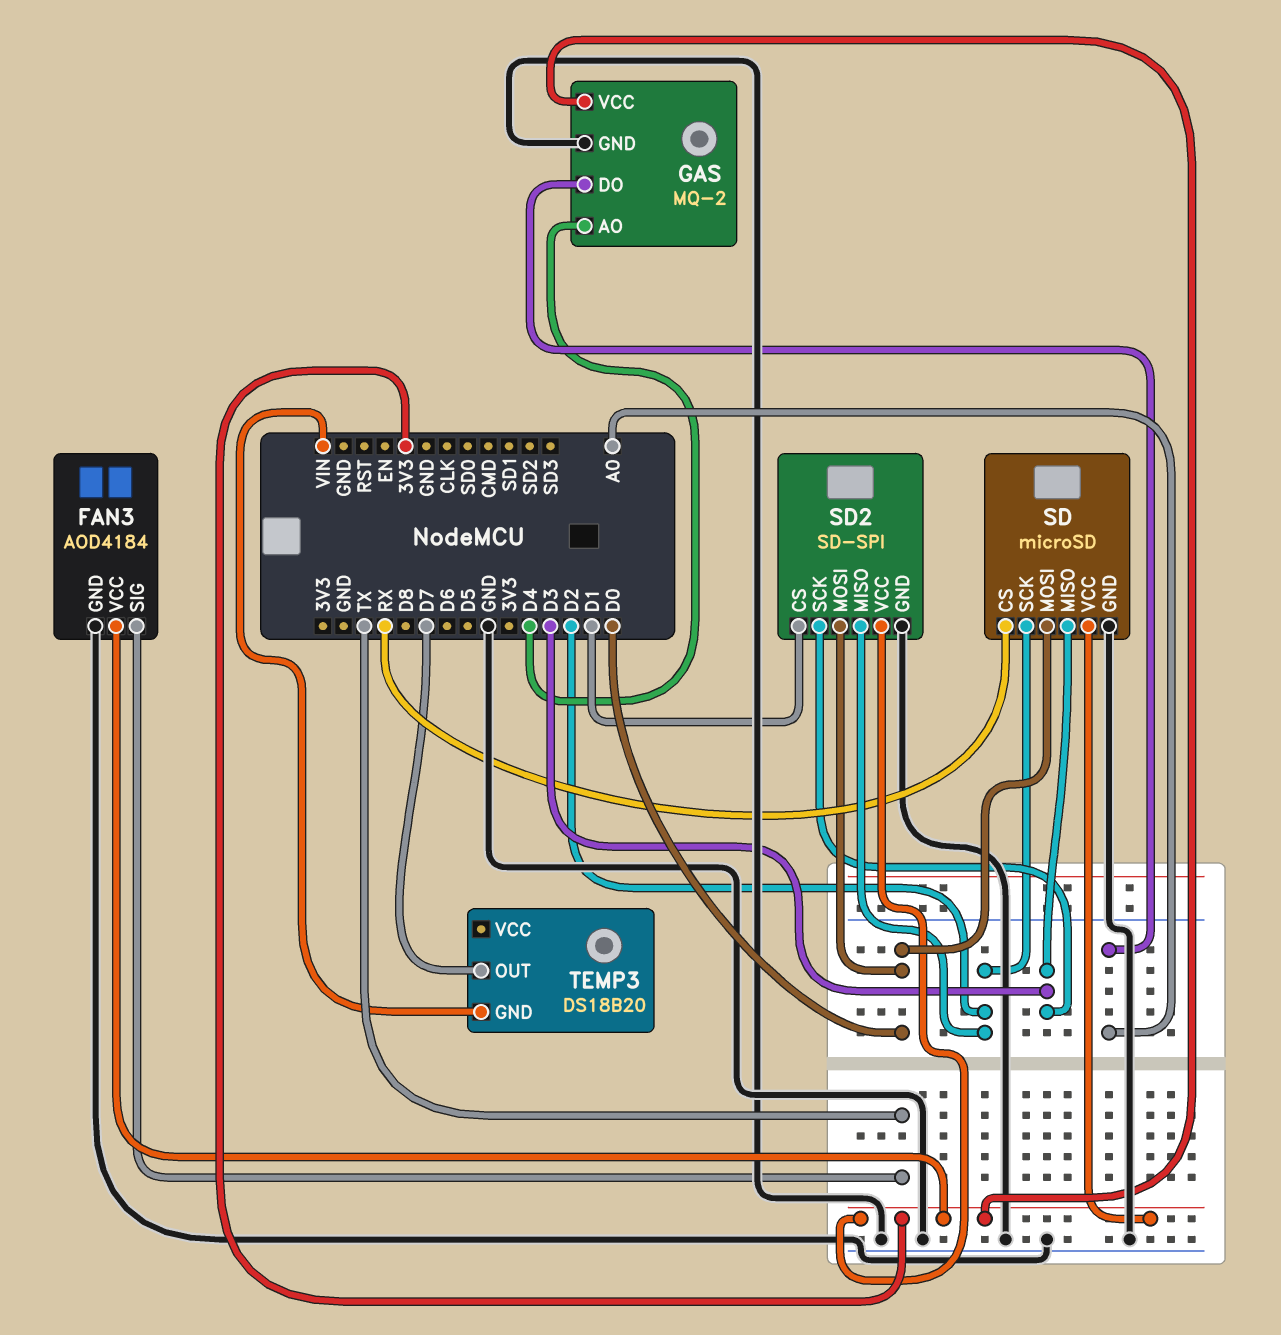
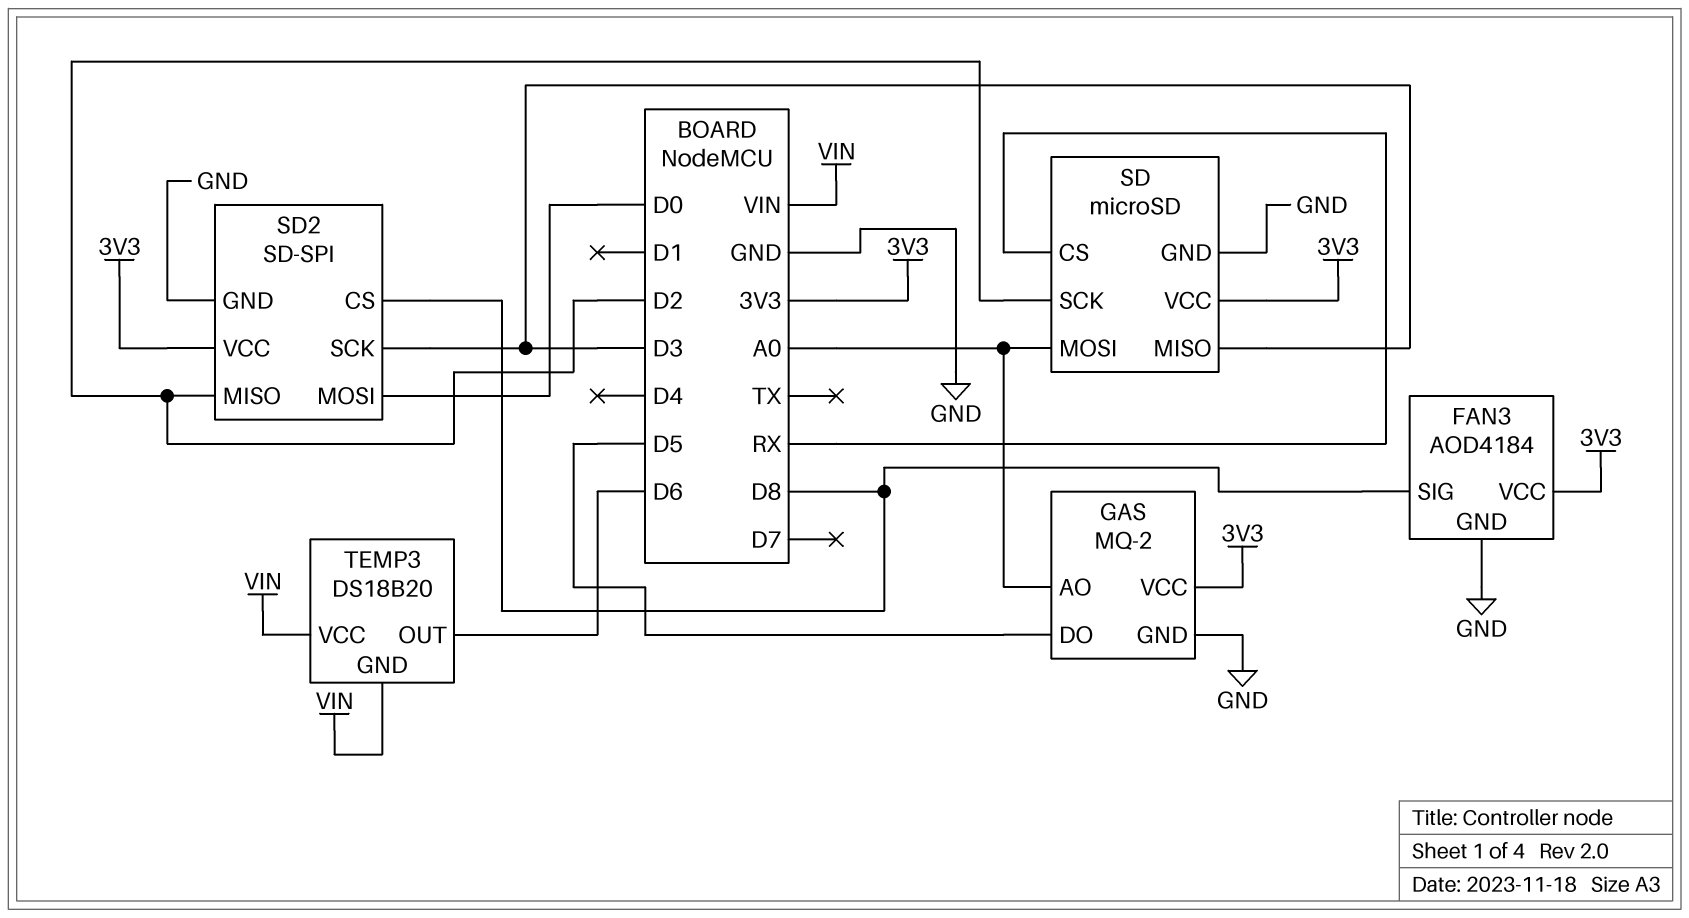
FAN3 pin SIG: TX -> D8
GAS pin AO: D4 -> A0
GAS pin DO: A0 -> D5
SD pin MOSI: D0 -> A0
SD2 pin CS: D1 -> D8
TEMP3 pin OUT: D7 -> D6
TEMP3 pin VCC: none -> VIN

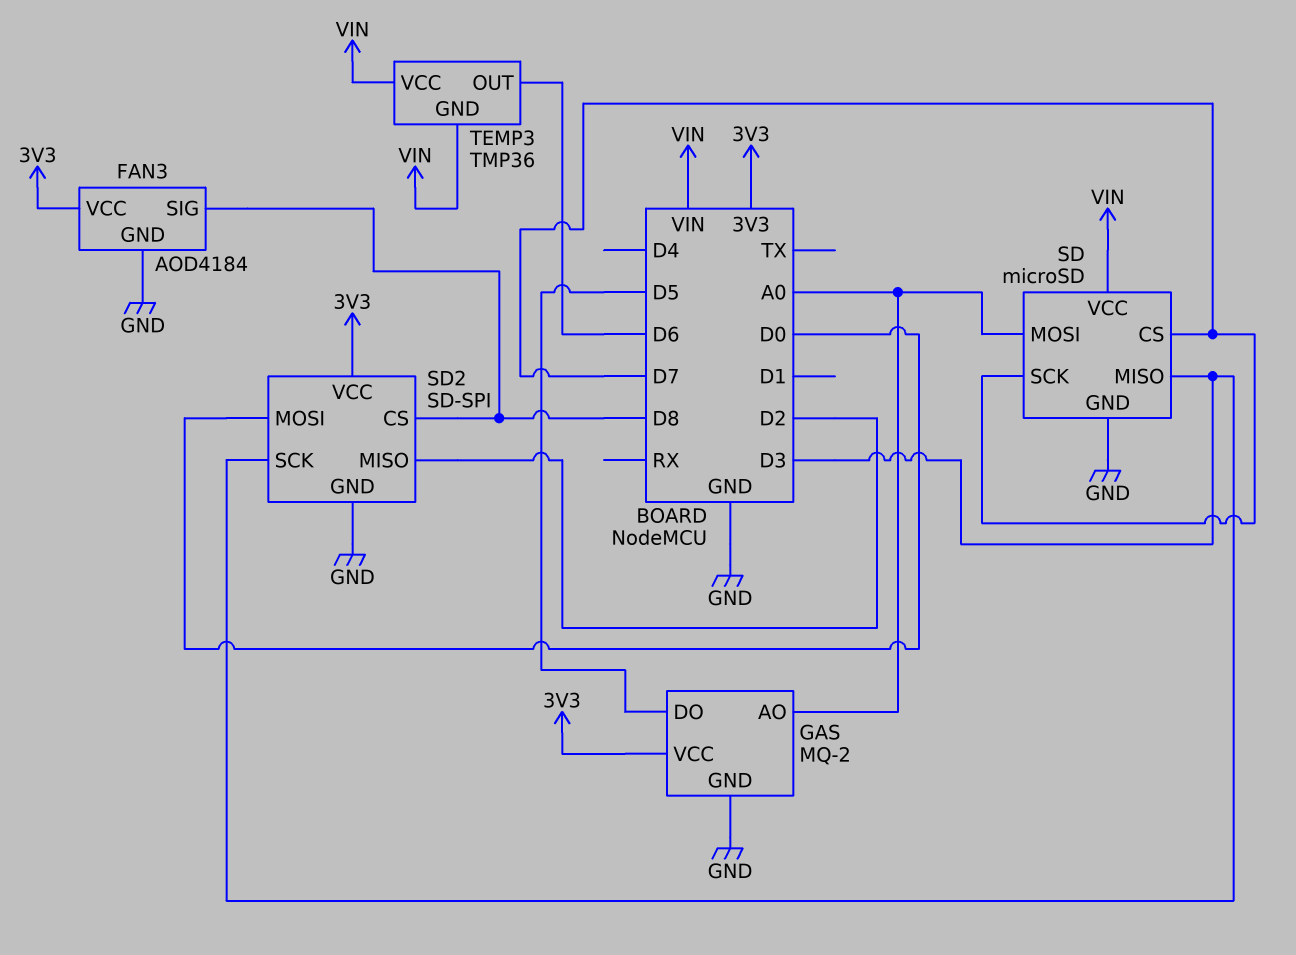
SD pin CS: RX -> D7
SD pin SCK: D2 -> D7
SD pin VCC: 3V3 -> VIN
TEMP3: DS18B20 -> TMP36

